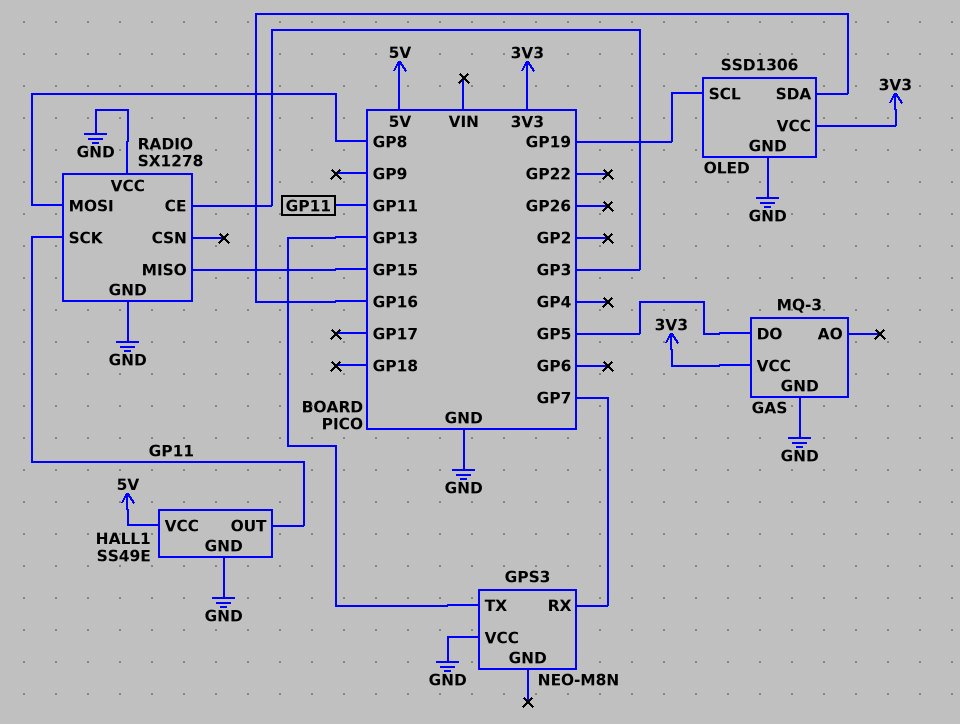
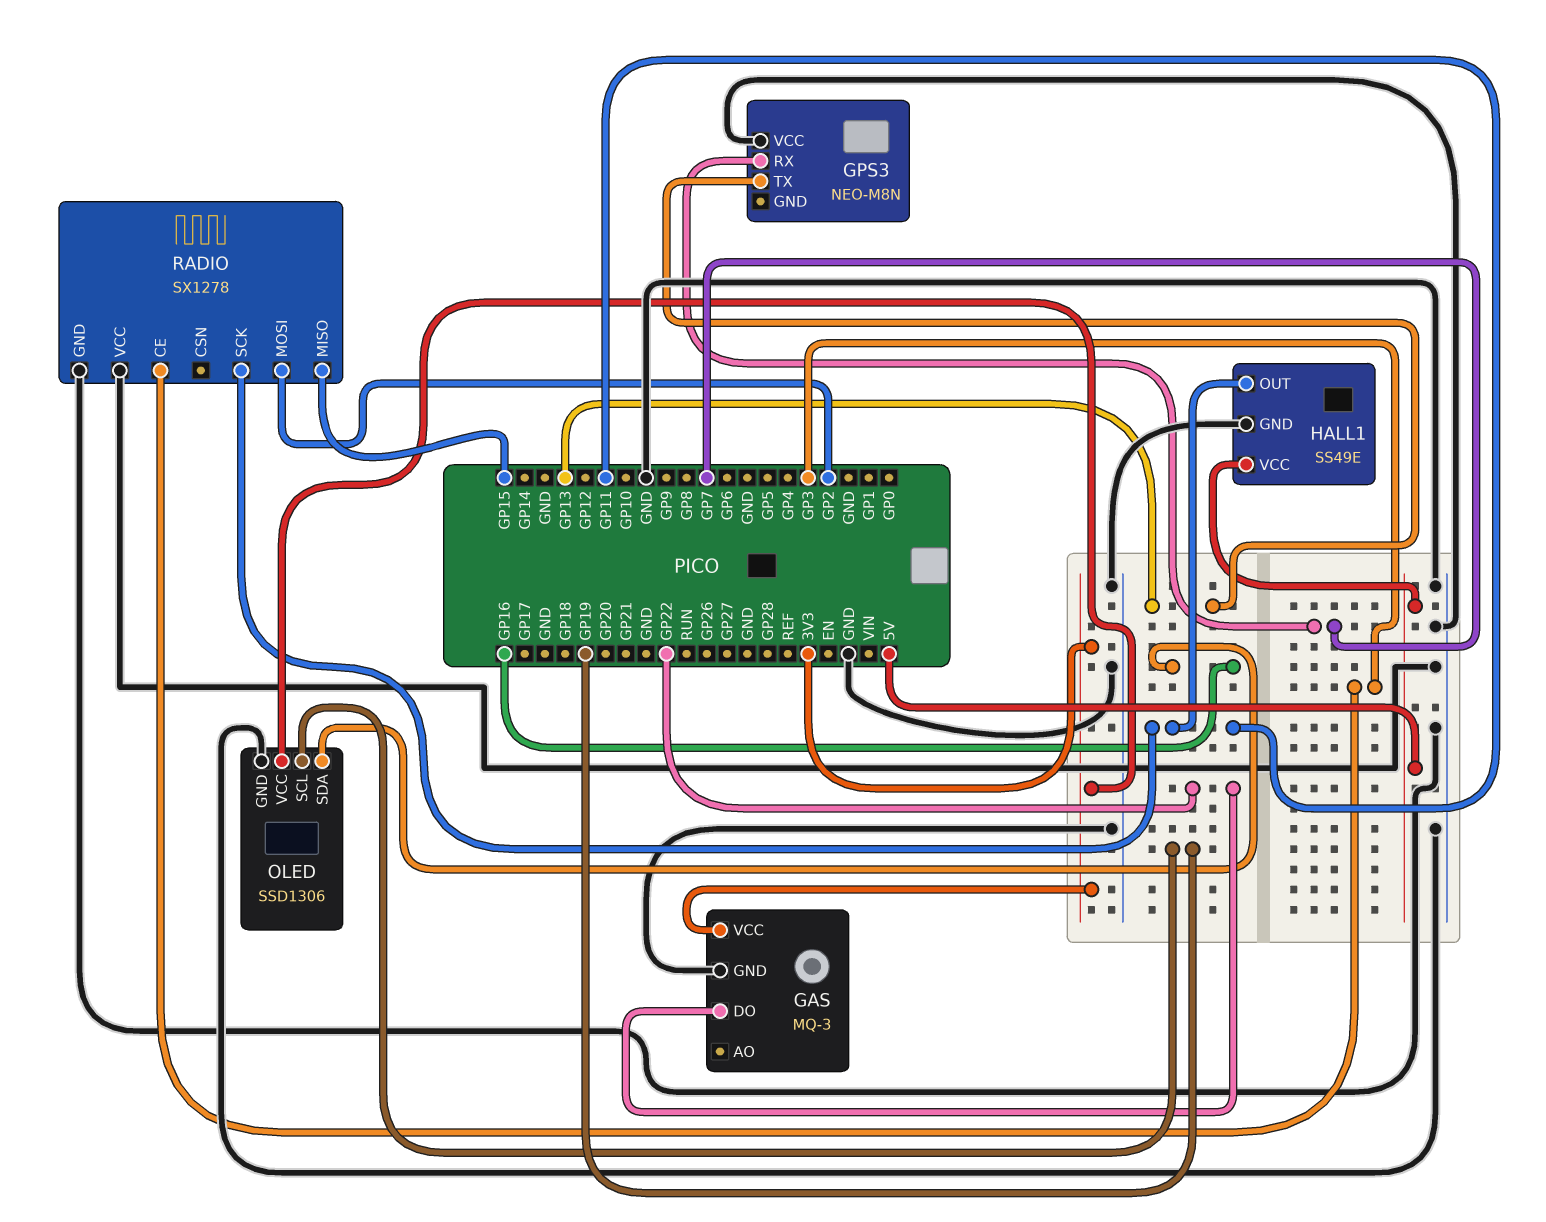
GAS pin DO: GP5 -> GP22
RADIO pin MOSI: GP8 -> GP2

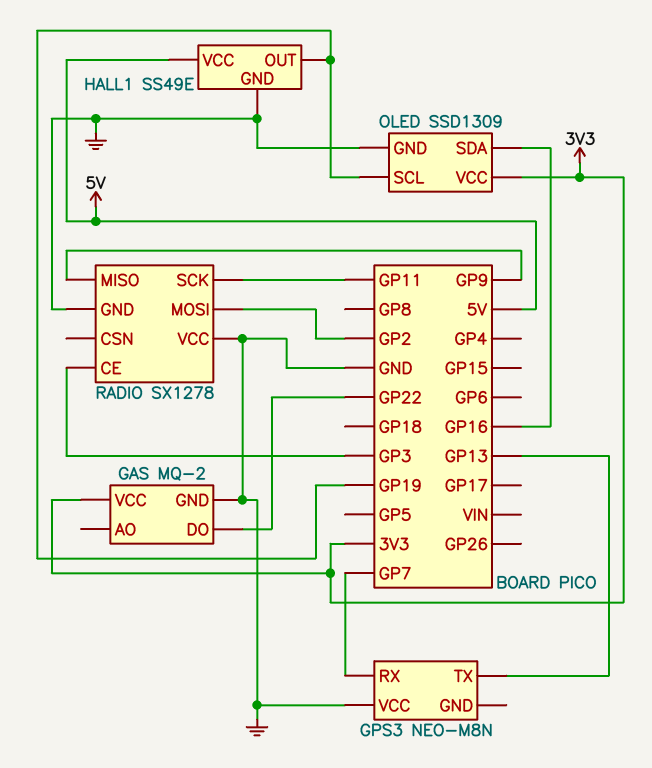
GAS: MQ-3 -> MQ-2
HALL1 pin OUT: GP11 -> GP19
OLED: SSD1306 -> SSD1309
RADIO pin MISO: GP15 -> GP9

